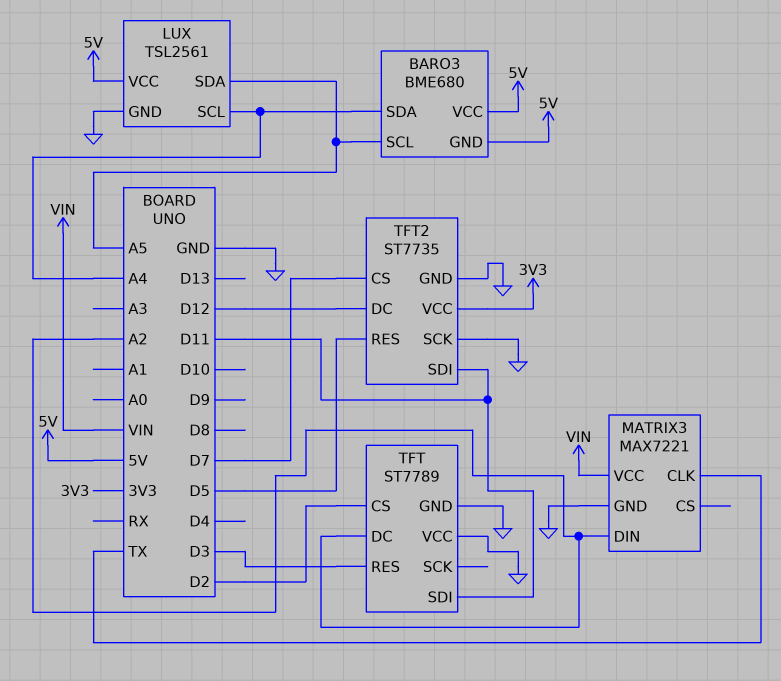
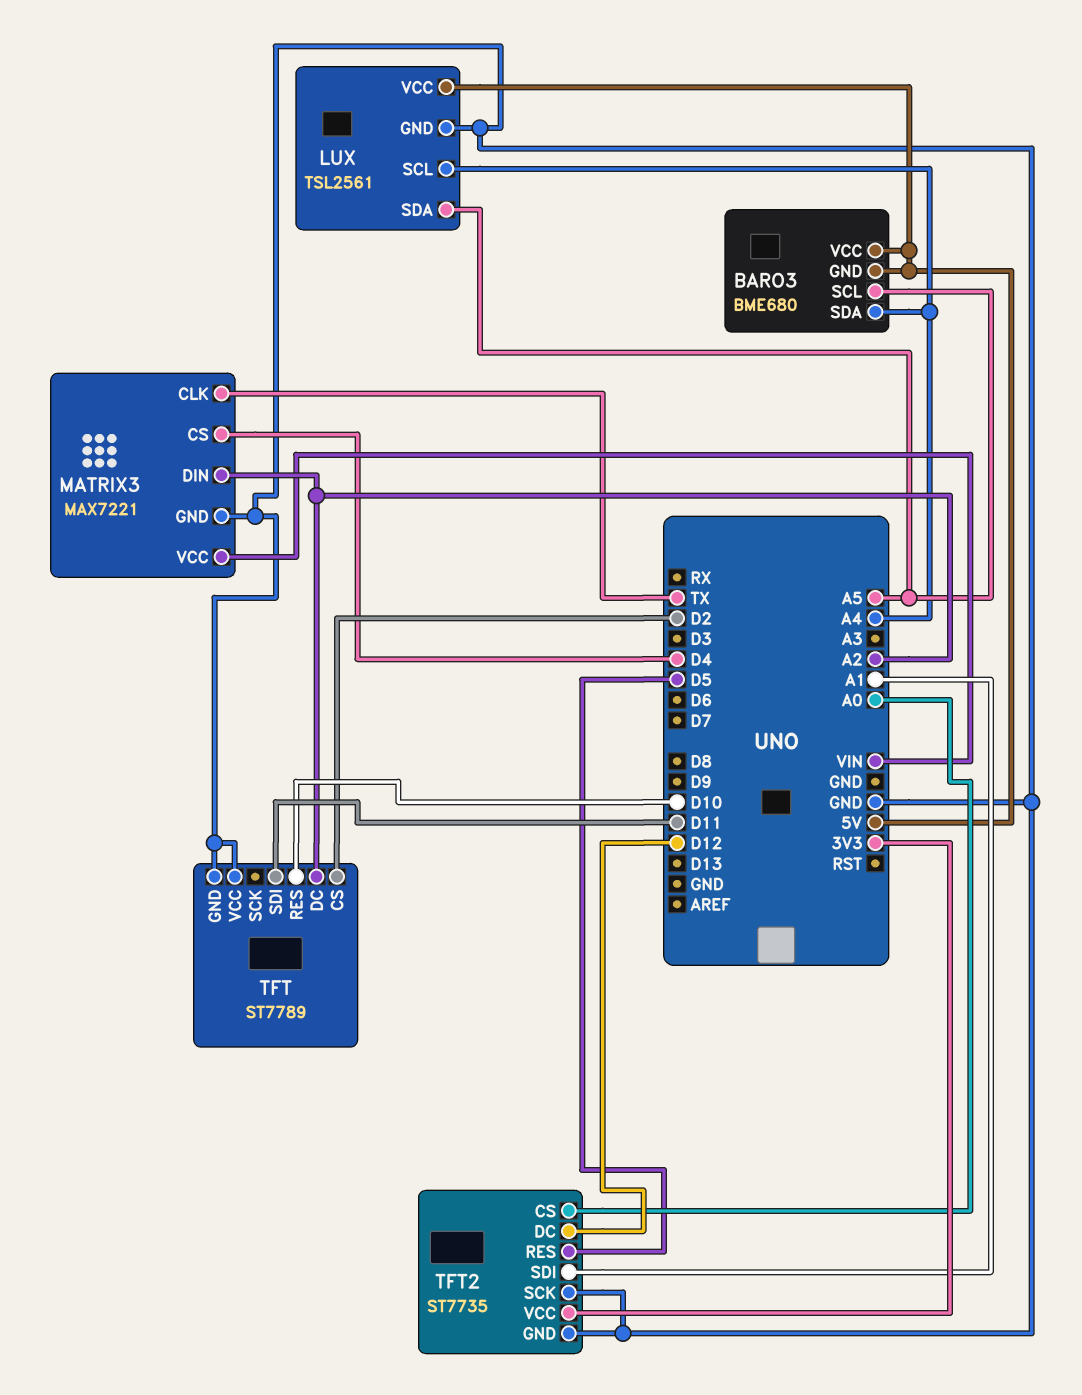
MATRIX3 pin CS: none -> D4
TFT pin RES: D3 -> D10
TFT2 pin CS: D7 -> A0
TFT2 pin SDI: D11 -> A1

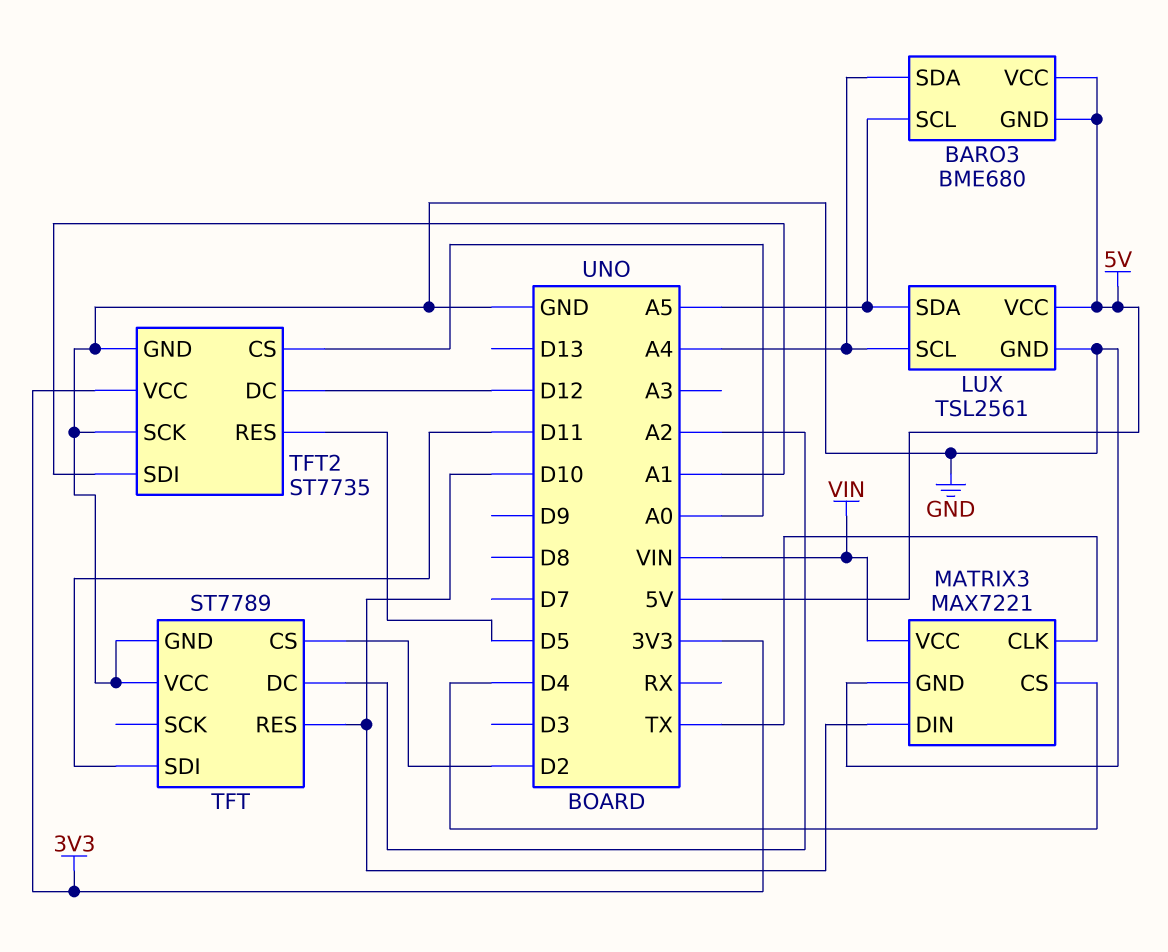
MATRIX3 pin DIN: A2 -> D10

